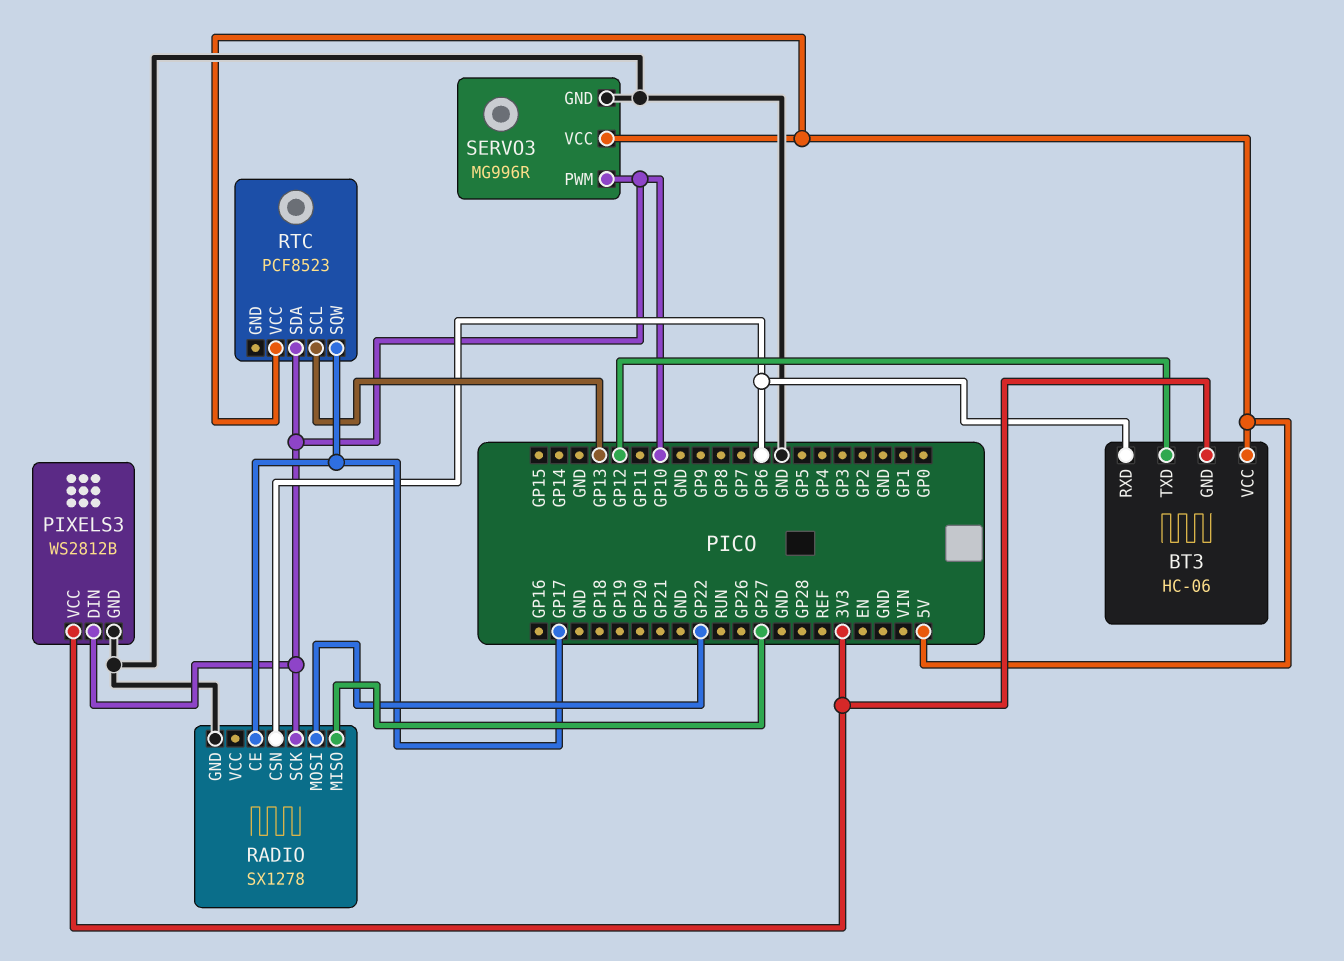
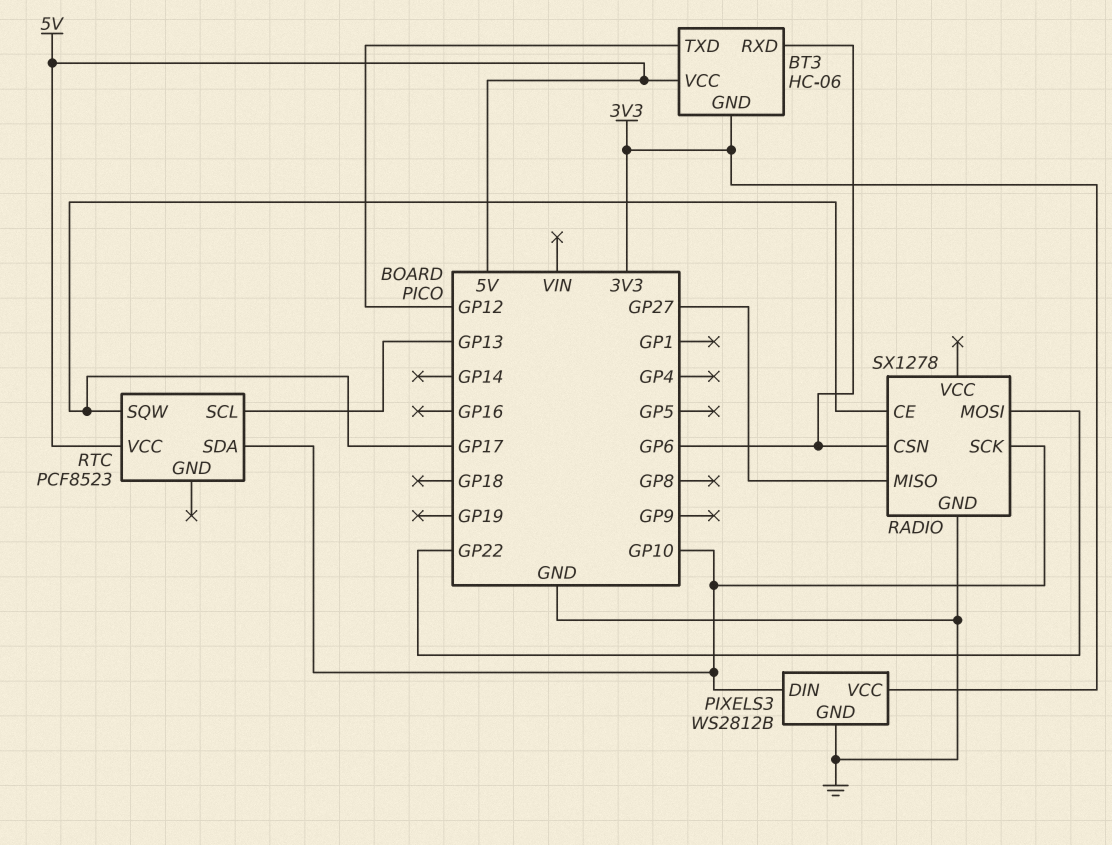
SERVO3: MG996R -> none
SERVO3 pin GND: GND -> none
SERVO3 pin PWM: GP10 -> none
SERVO3 pin VCC: 5V -> none

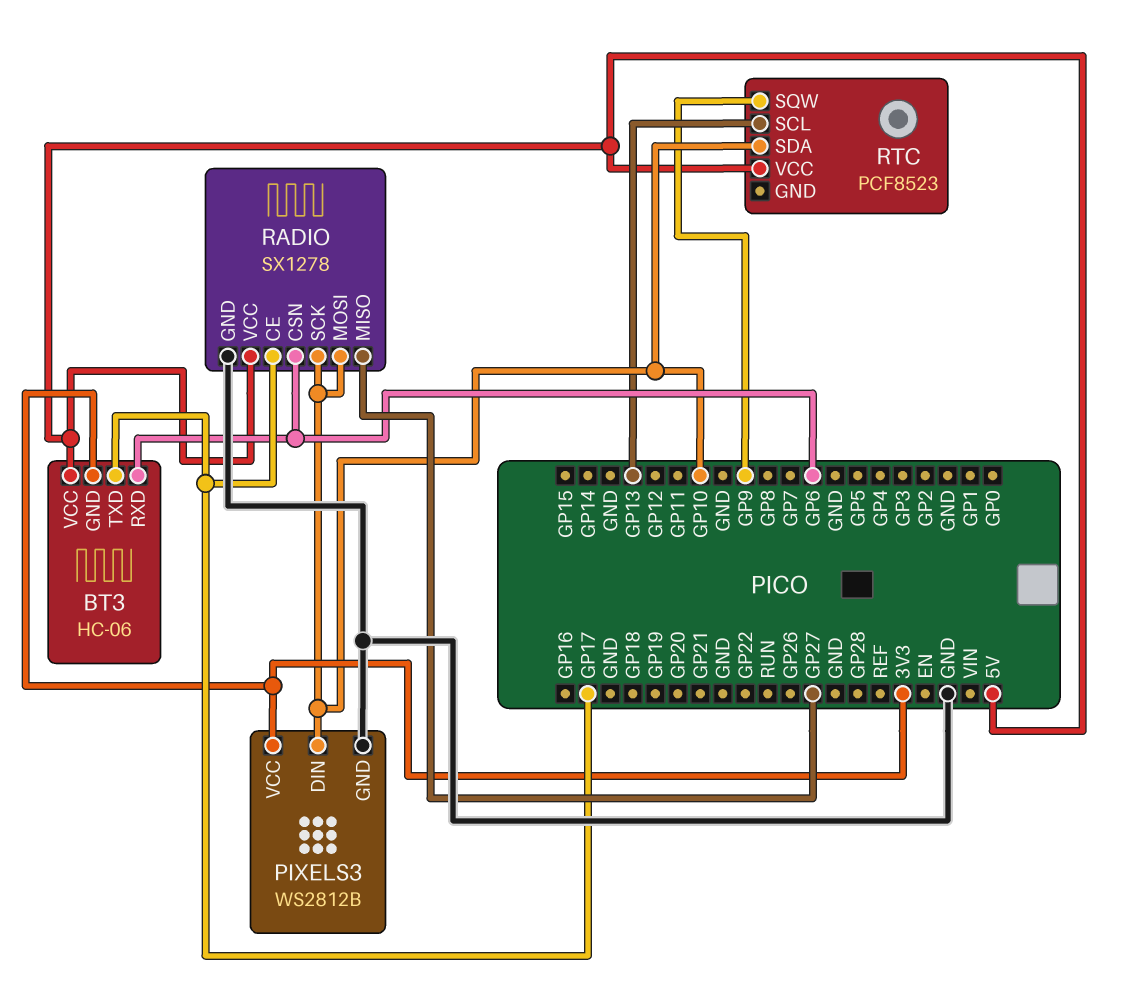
BT3 pin TXD: GP12 -> GP17
RADIO pin MOSI: GP22 -> GP10
RADIO pin VCC: none -> 5V
RTC pin SQW: GP17 -> GP9

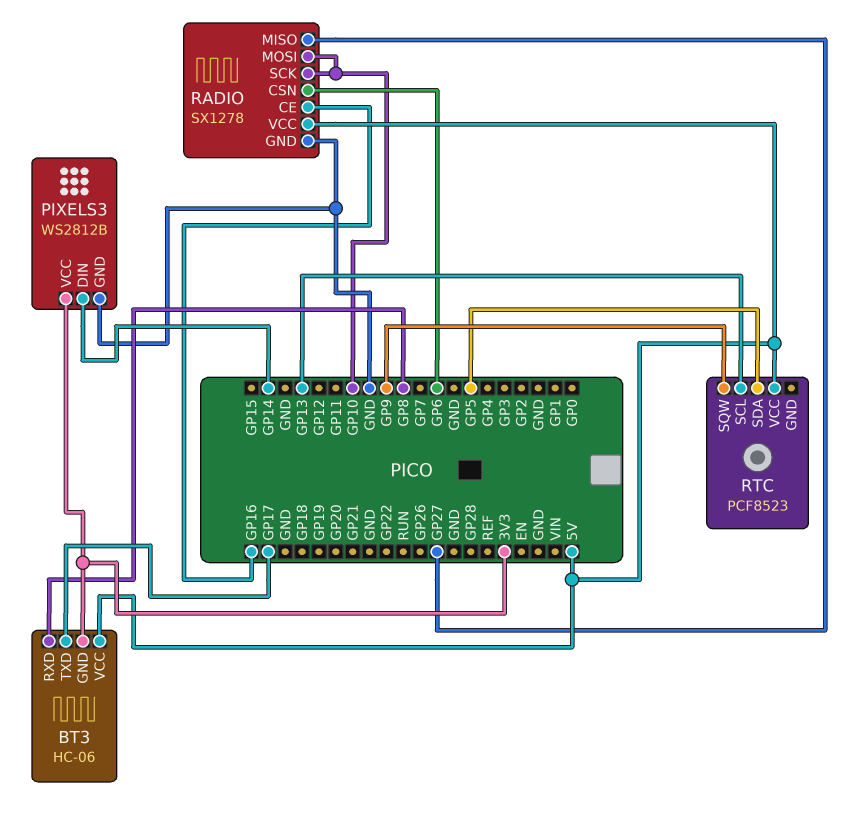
BT3 pin RXD: GP6 -> GP8
PIXELS3 pin DIN: GP10 -> GP14
RADIO pin CE: GP17 -> GP16
RTC pin SDA: GP10 -> GP5

